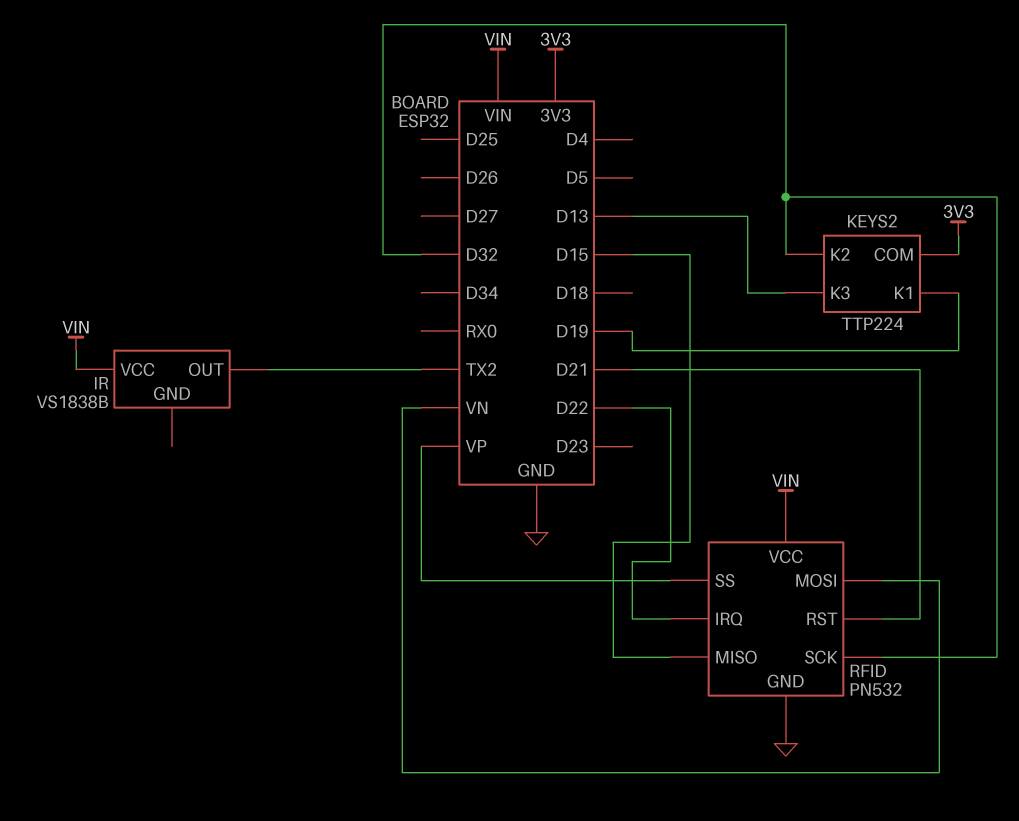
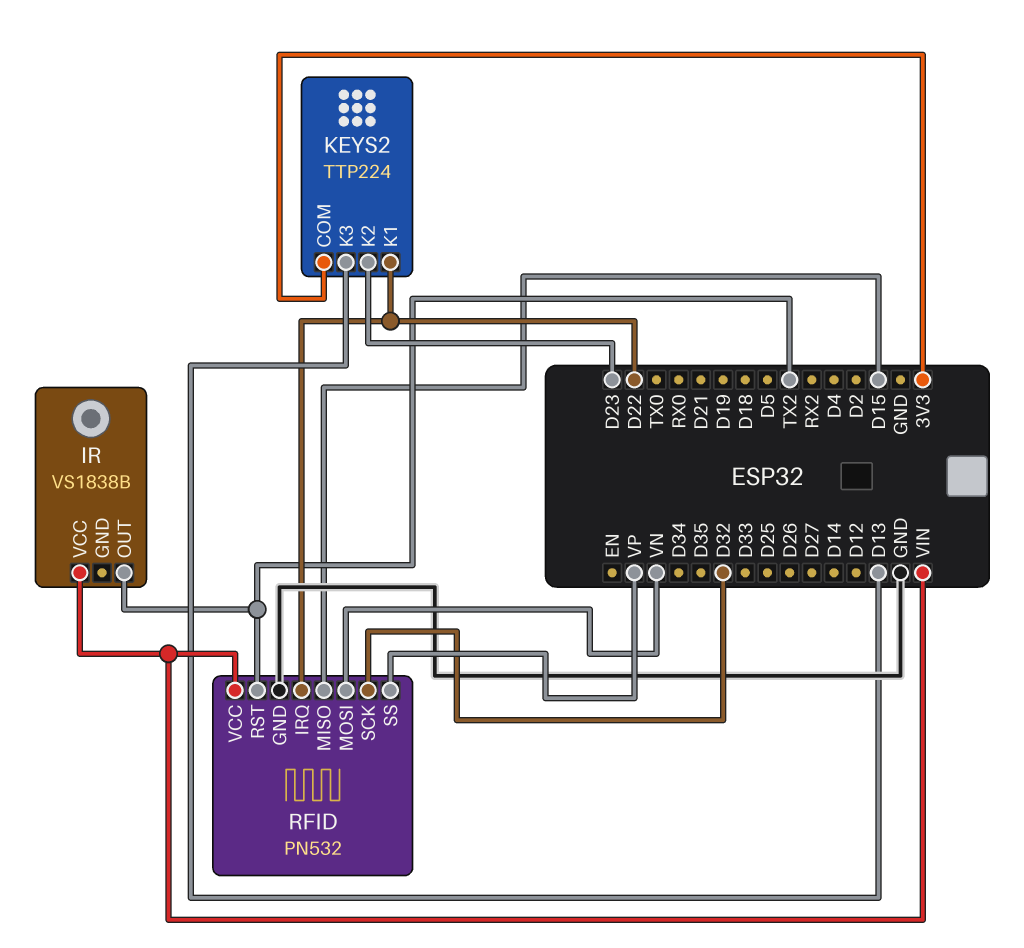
KEYS2 pin K1: D19 -> D22
KEYS2 pin K2: D32 -> D23
RFID pin RST: D21 -> TX2

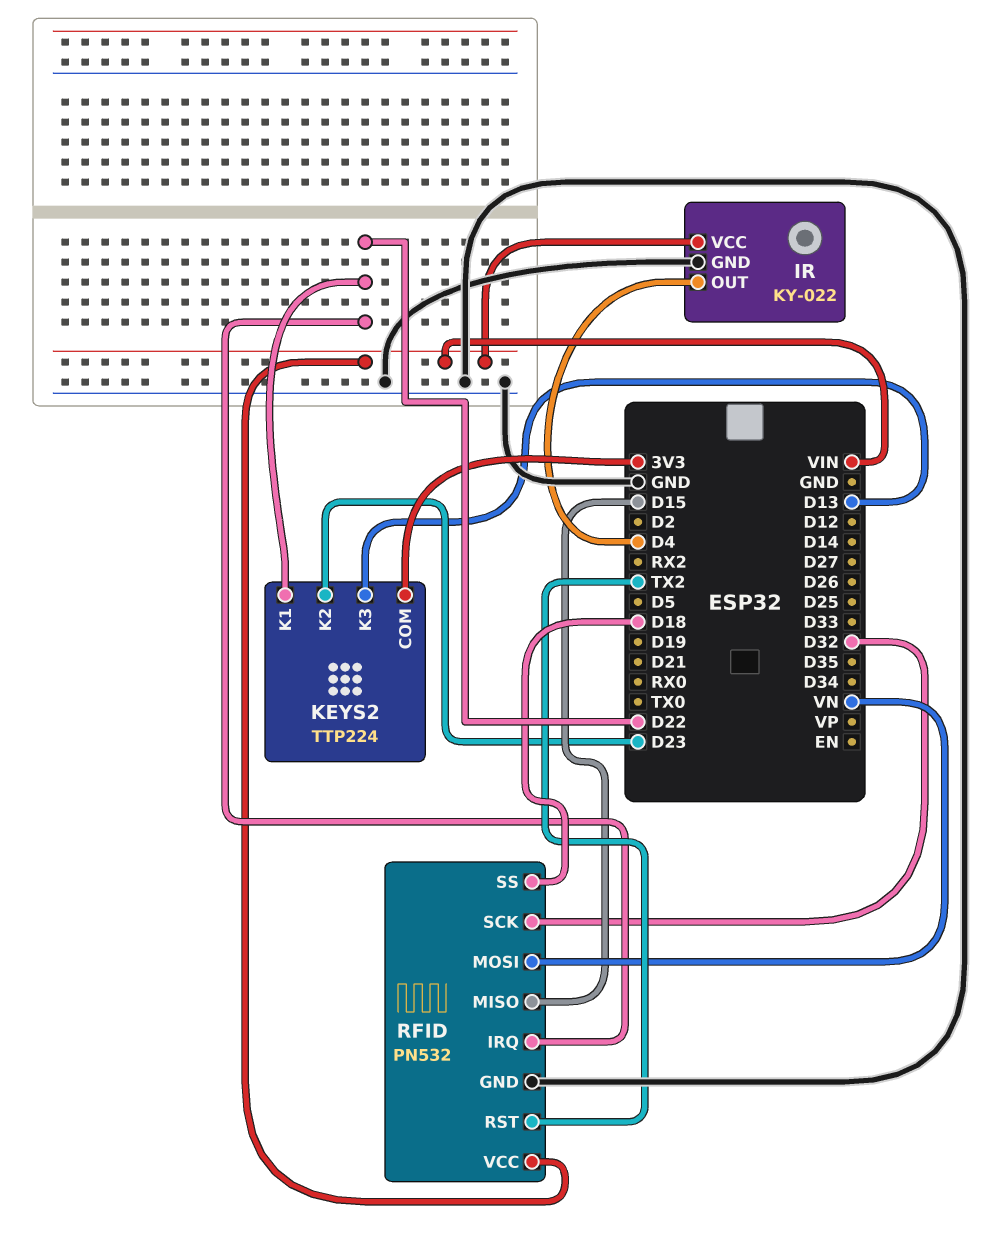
IR: VS1838B -> KY-022
IR pin GND: none -> GND
IR pin OUT: TX2 -> D4
RFID pin SS: VP -> D18

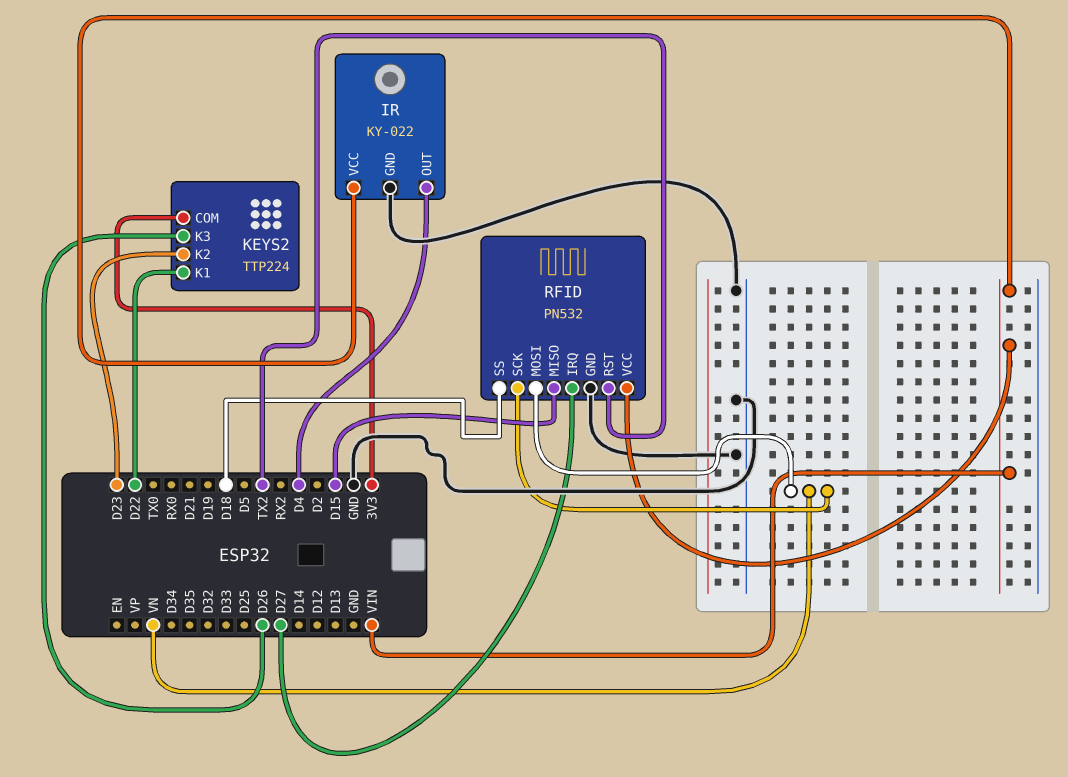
KEYS2 pin K3: D13 -> D26
RFID pin IRQ: D22 -> D27
RFID pin SCK: D32 -> VN

